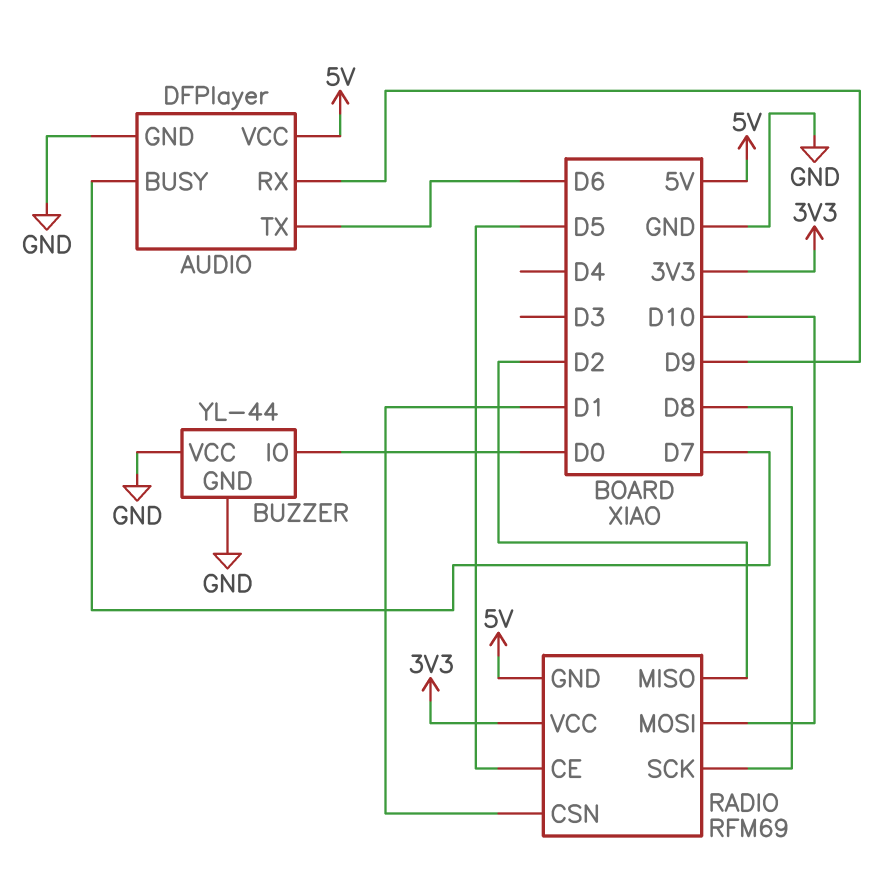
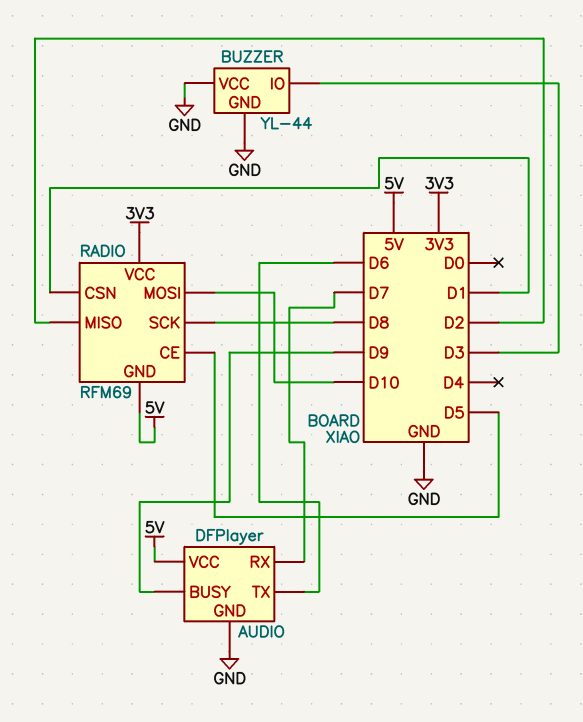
AUDIO pin BUSY: D7 -> D9
AUDIO pin RX: D9 -> D7
BUZZER pin IO: D0 -> D3

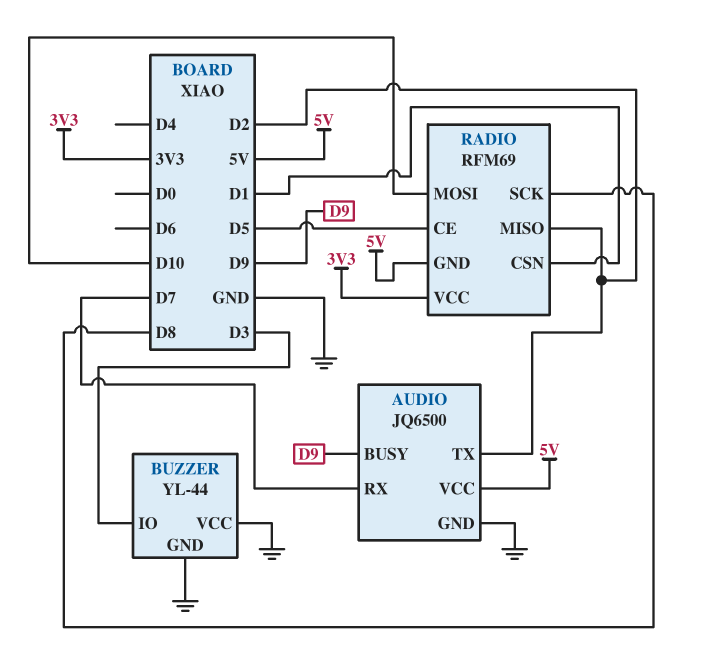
AUDIO: DFPlayer -> JQ6500
AUDIO pin TX: D6 -> D2

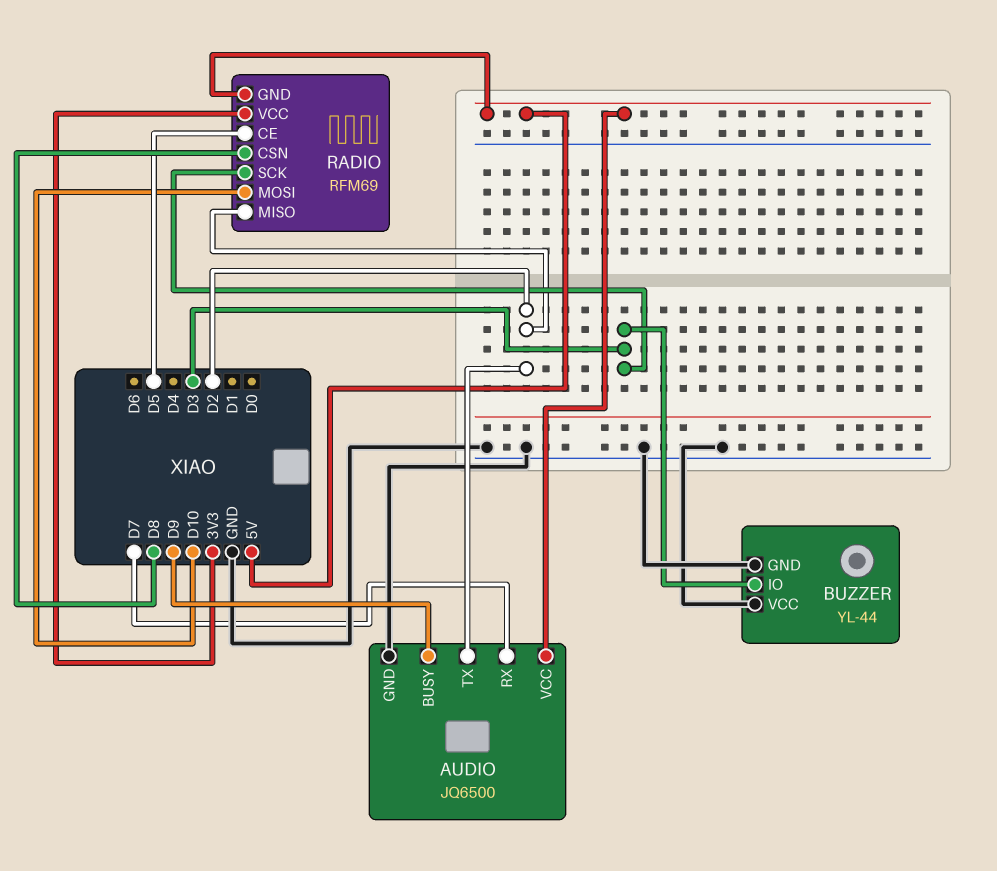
RADIO pin CSN: D1 -> D8
RADIO pin SCK: D8 -> D3

